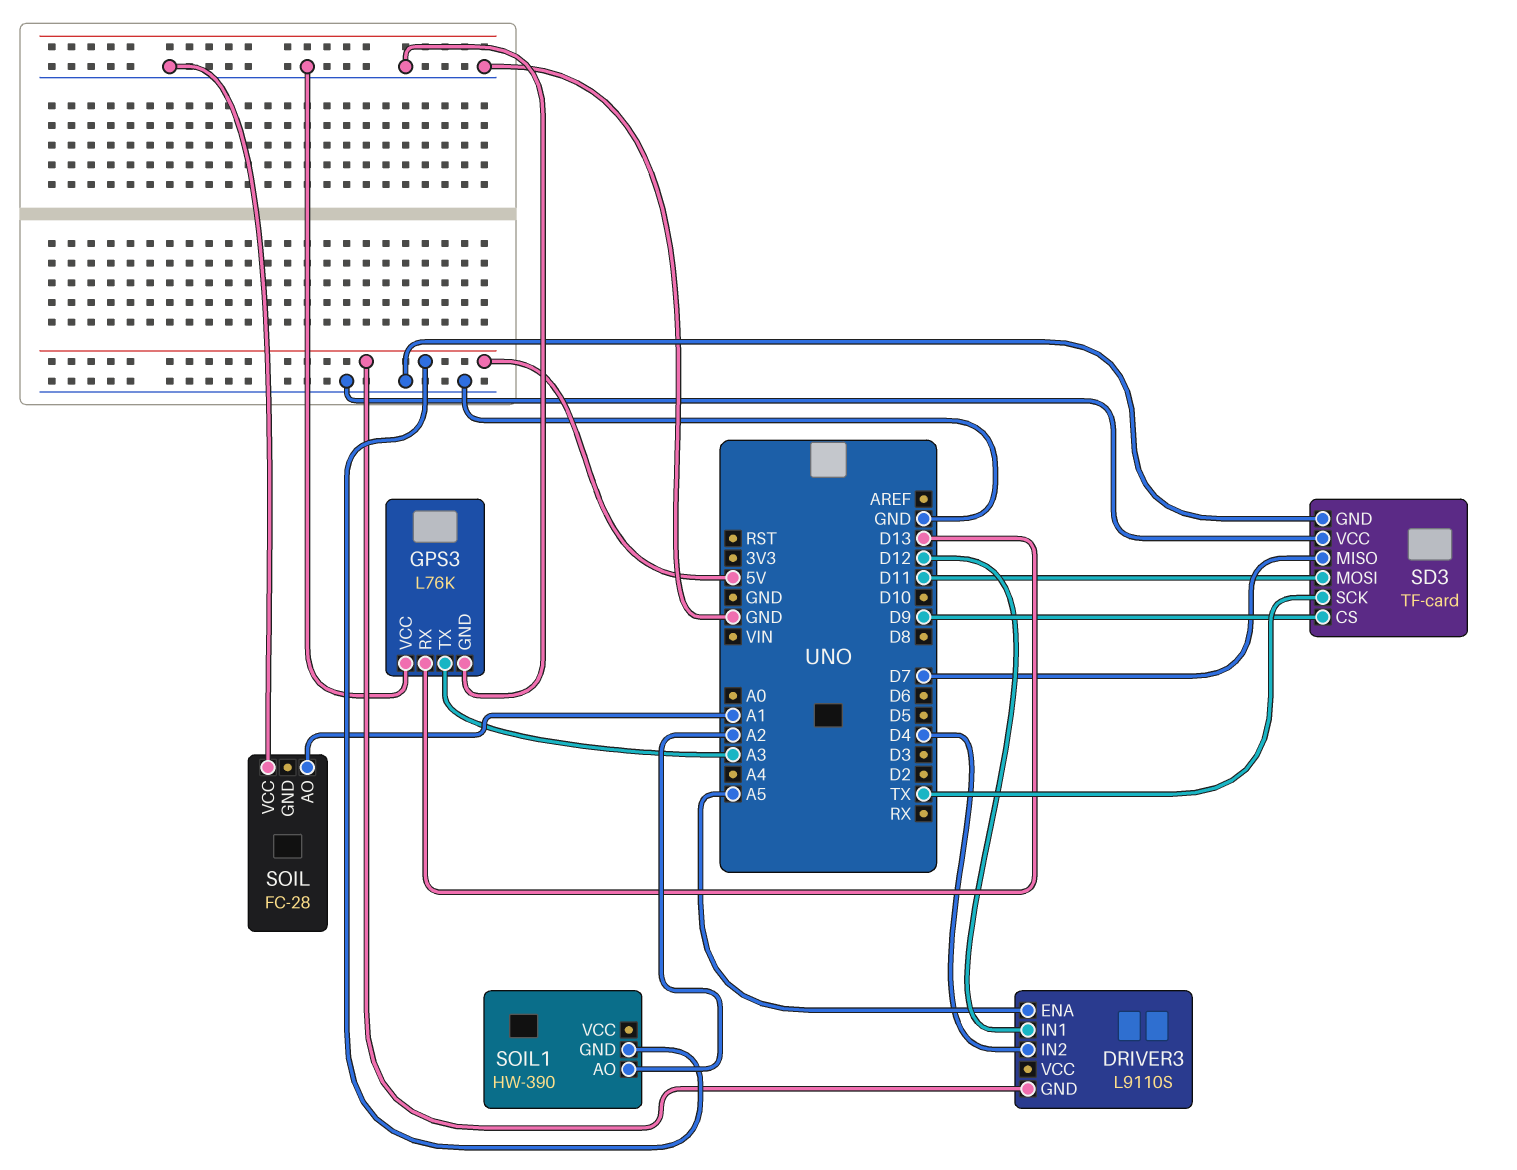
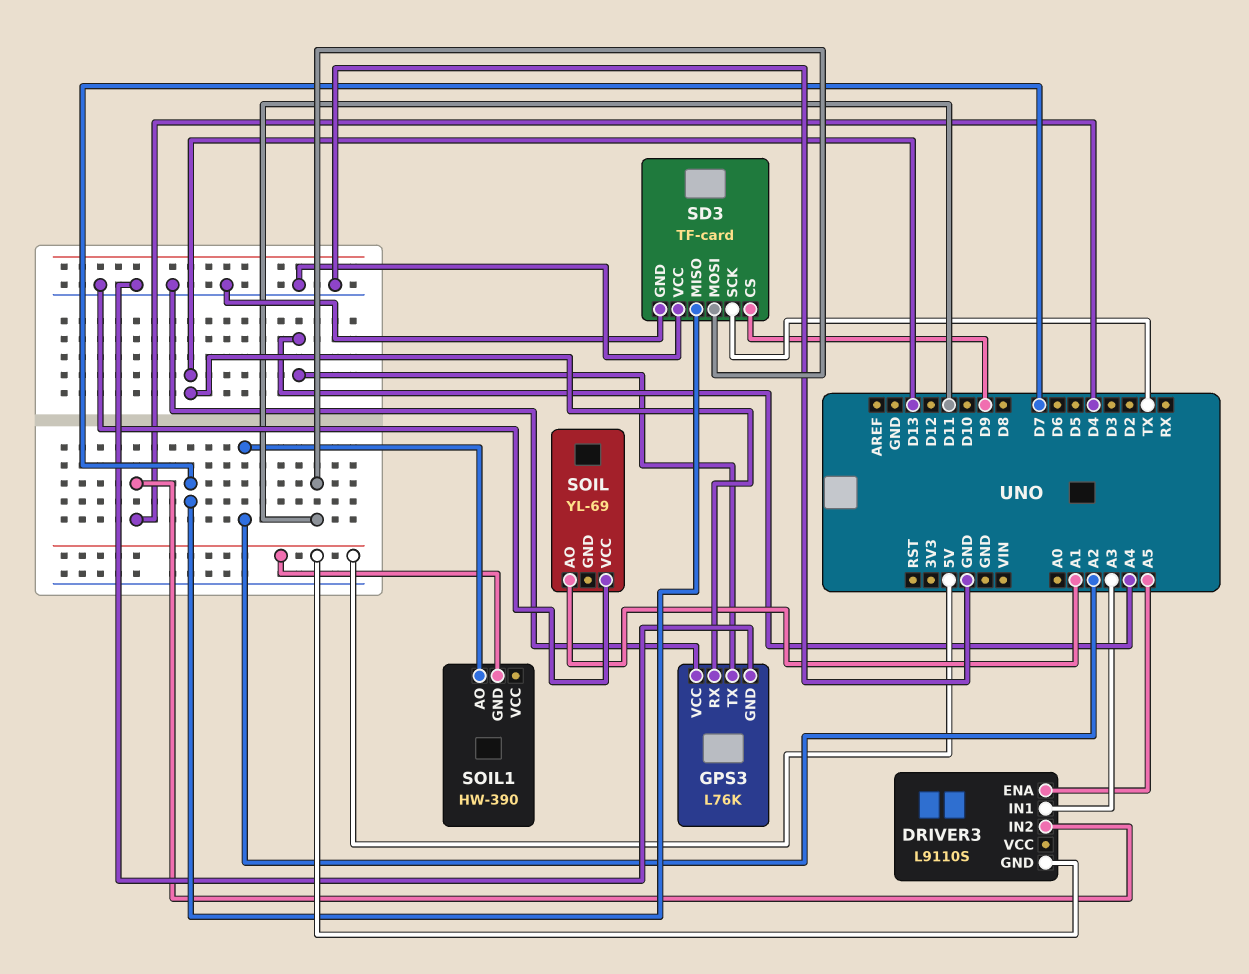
DRIVER3 pin IN1: D12 -> A3
GPS3 pin TX: A3 -> A4
SOIL: FC-28 -> YL-69

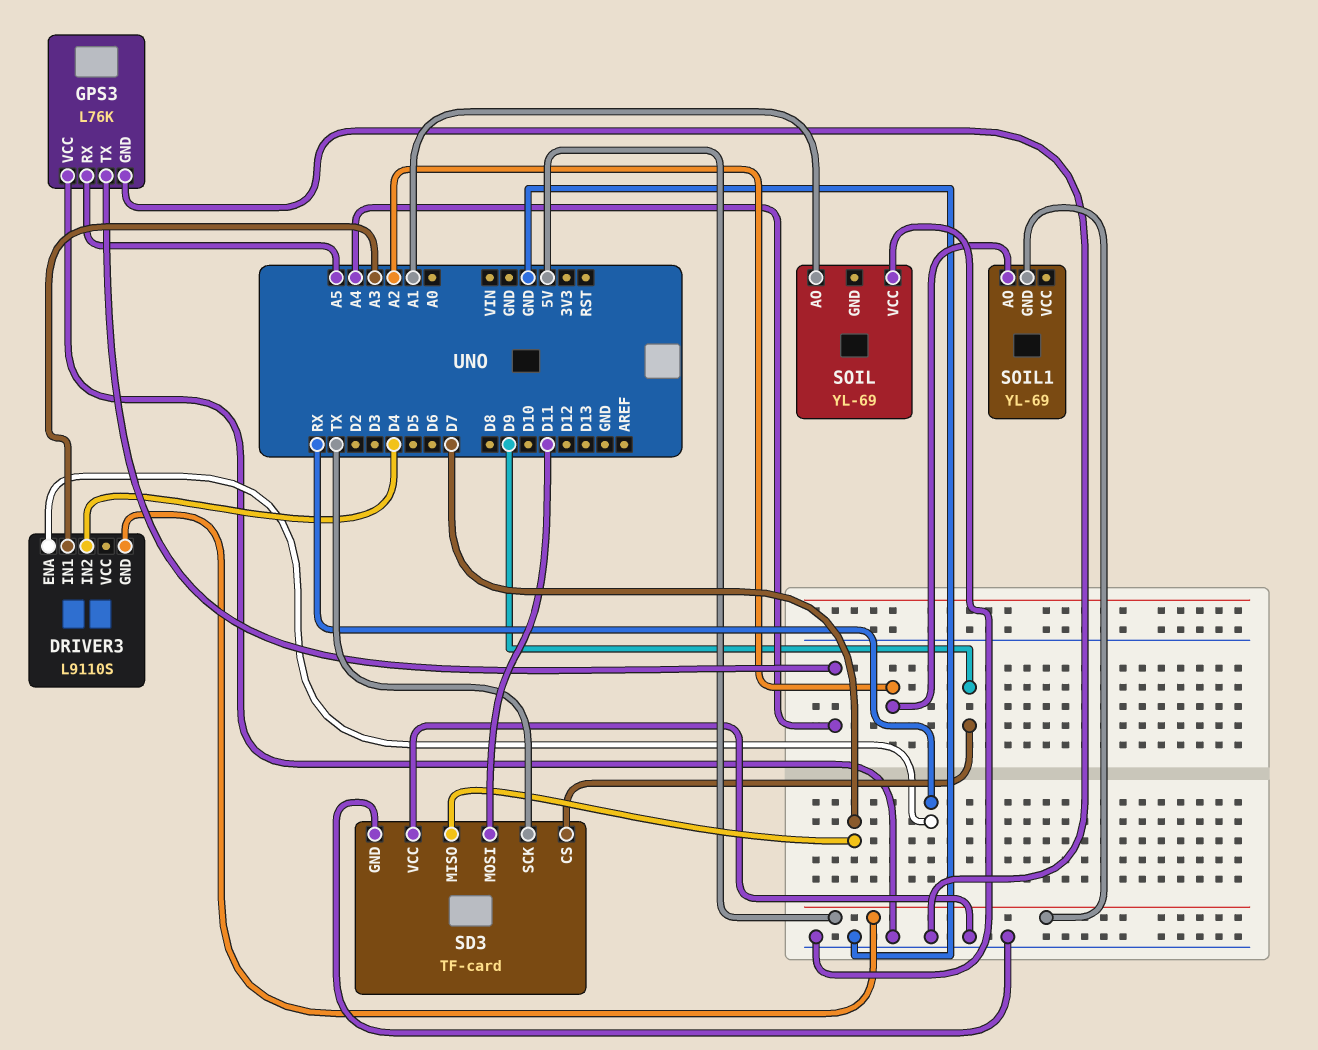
DRIVER3 pin ENA: A5 -> RX
GPS3 pin RX: D13 -> A5
SOIL1: HW-390 -> YL-69

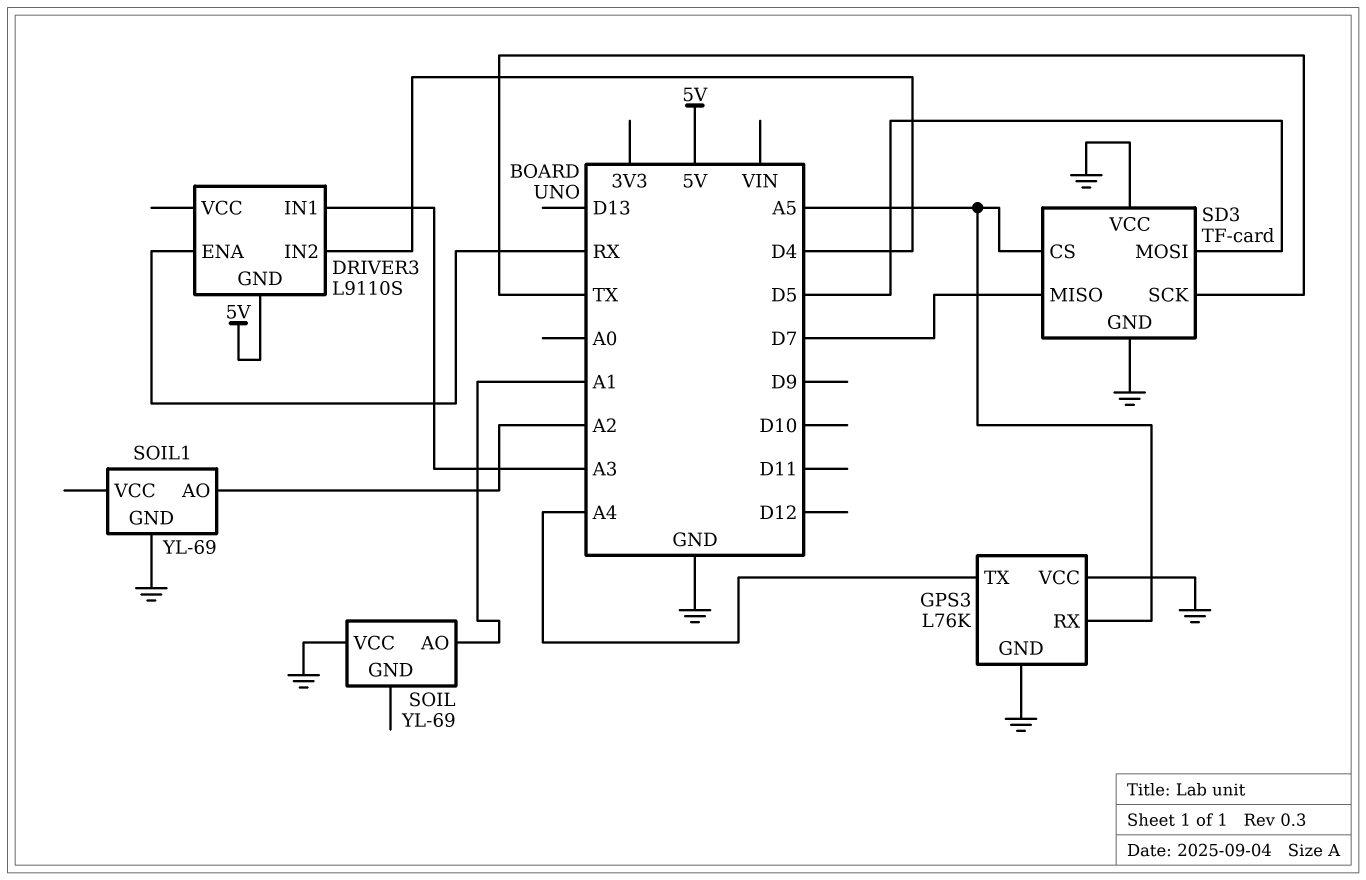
SD3 pin CS: D9 -> A5
SD3 pin MOSI: D11 -> D5
SOIL1 pin GND: 5V -> GND

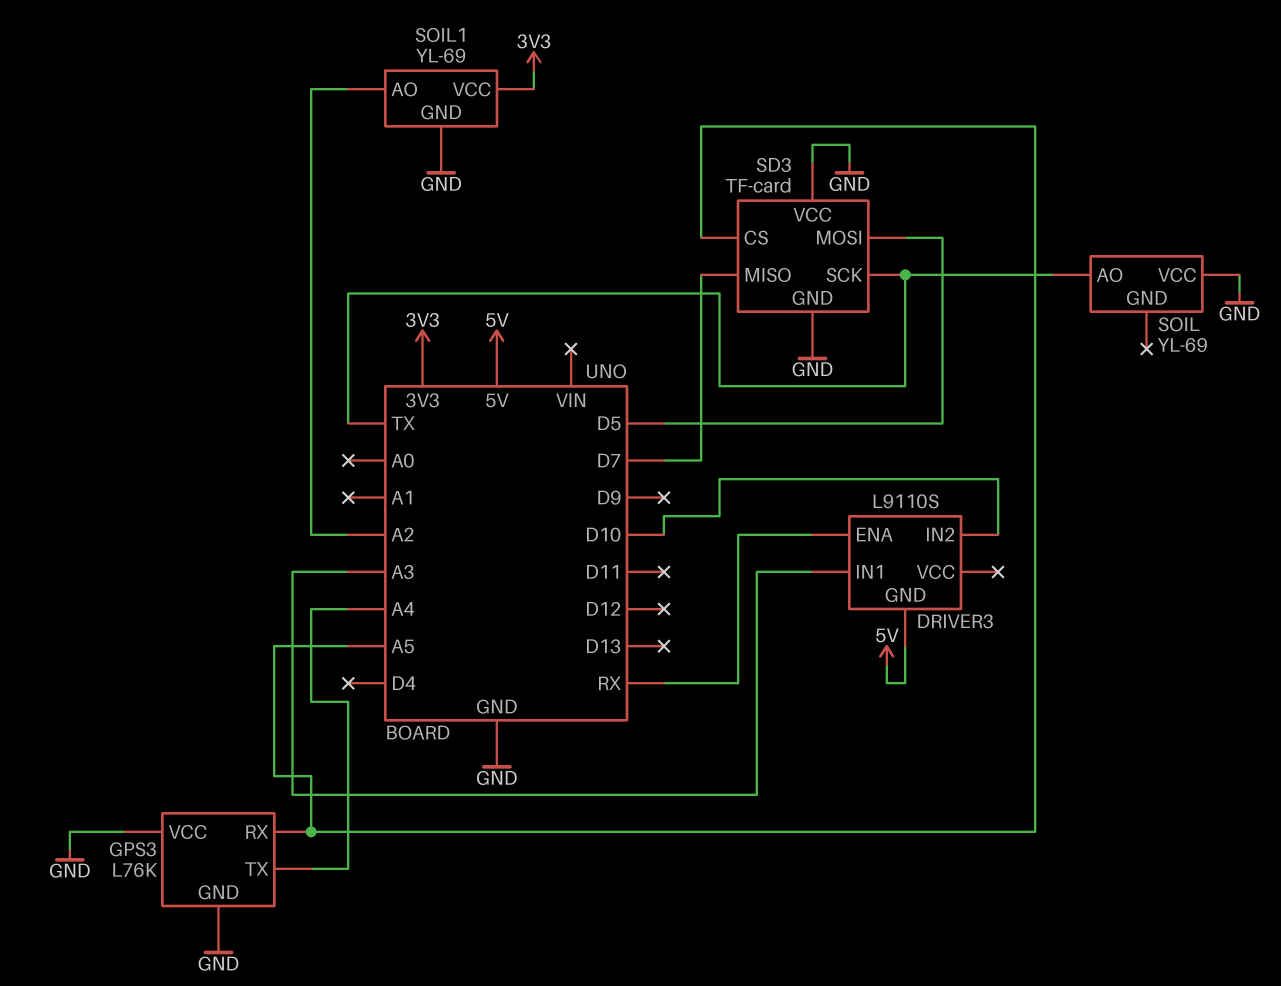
DRIVER3 pin IN2: D4 -> D10
SOIL pin AO: A1 -> TX
SOIL1 pin VCC: none -> 3V3

